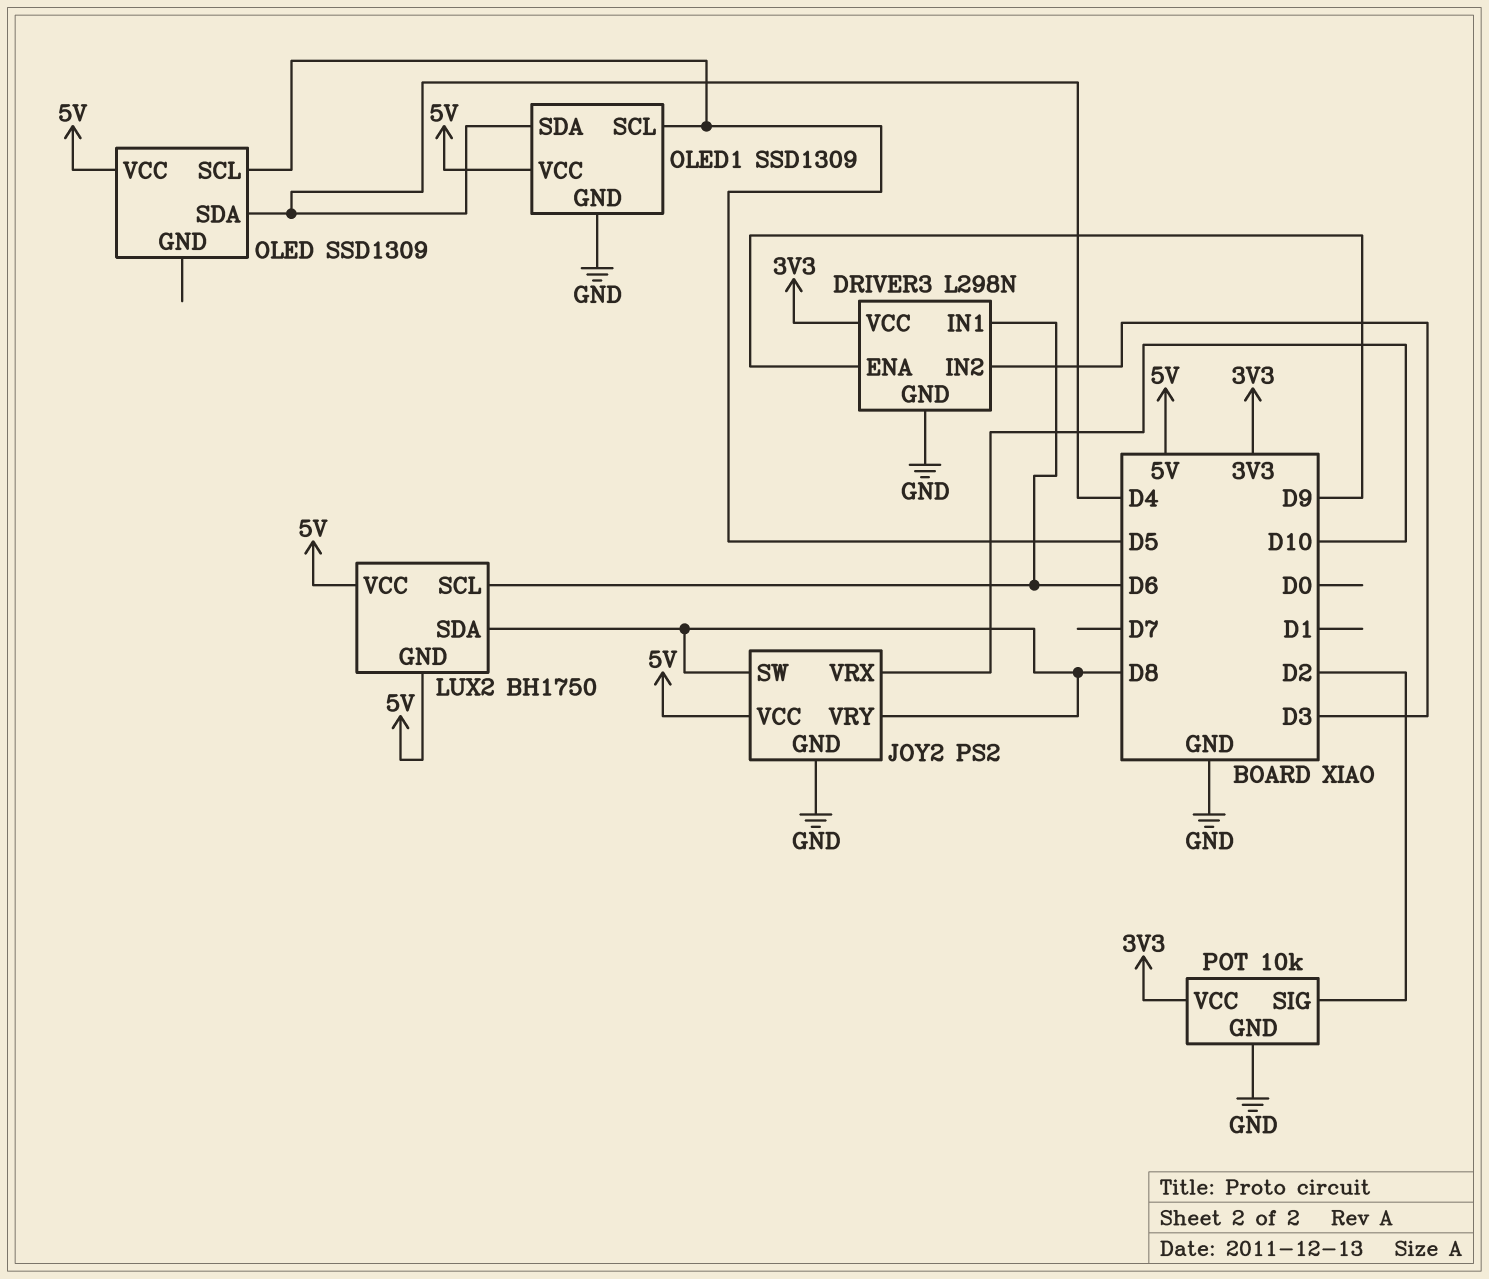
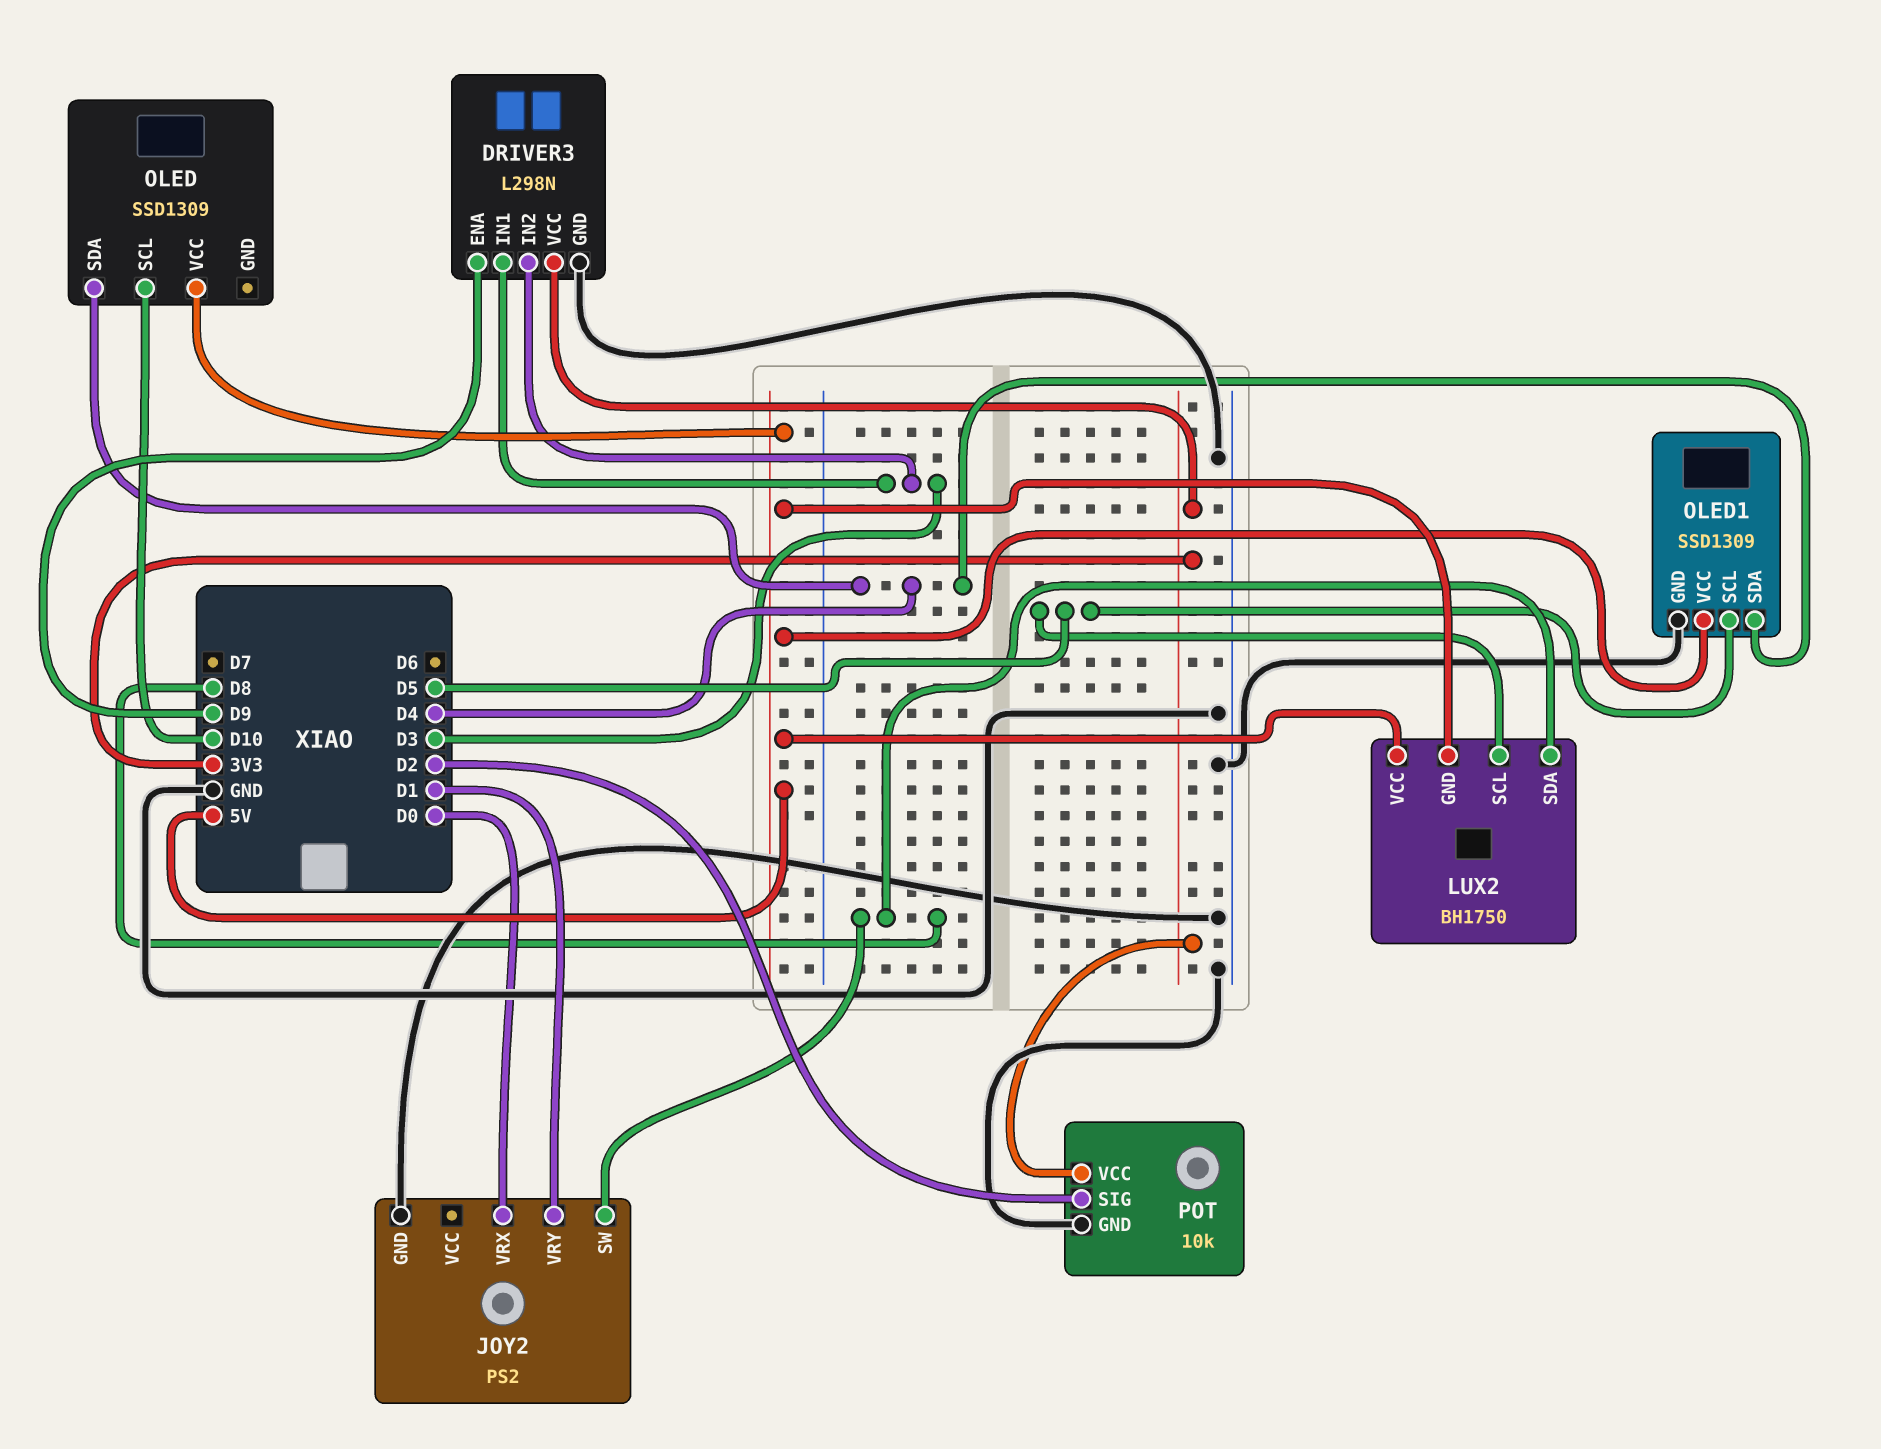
DRIVER3 pin IN1: D6 -> D3
JOY2 pin VCC: 5V -> none
JOY2 pin VRX: D10 -> D0
JOY2 pin VRY: D8 -> D1
LUX2 pin SCL: D6 -> D5
OLED pin SCL: D5 -> D10

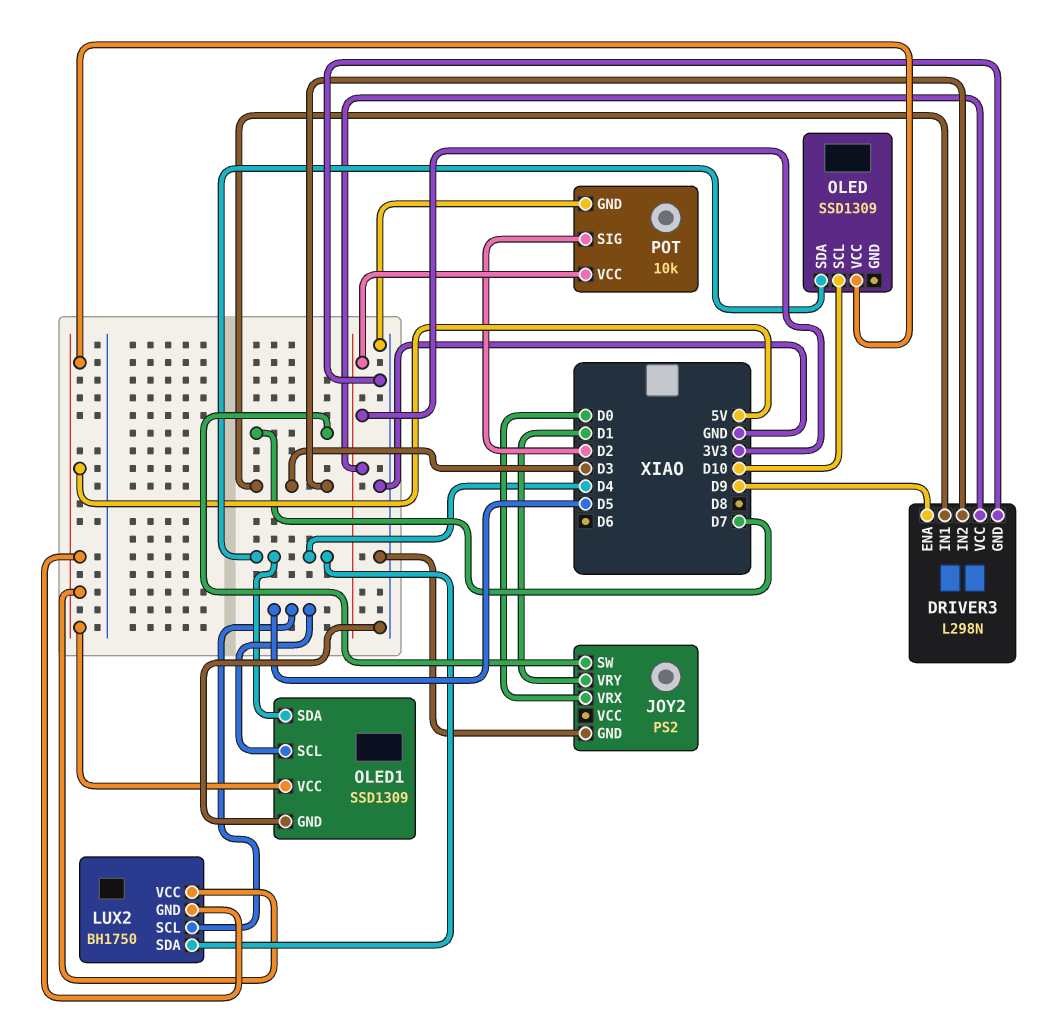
JOY2 pin SW: D8 -> D7
LUX2 pin SDA: D8 -> D4

